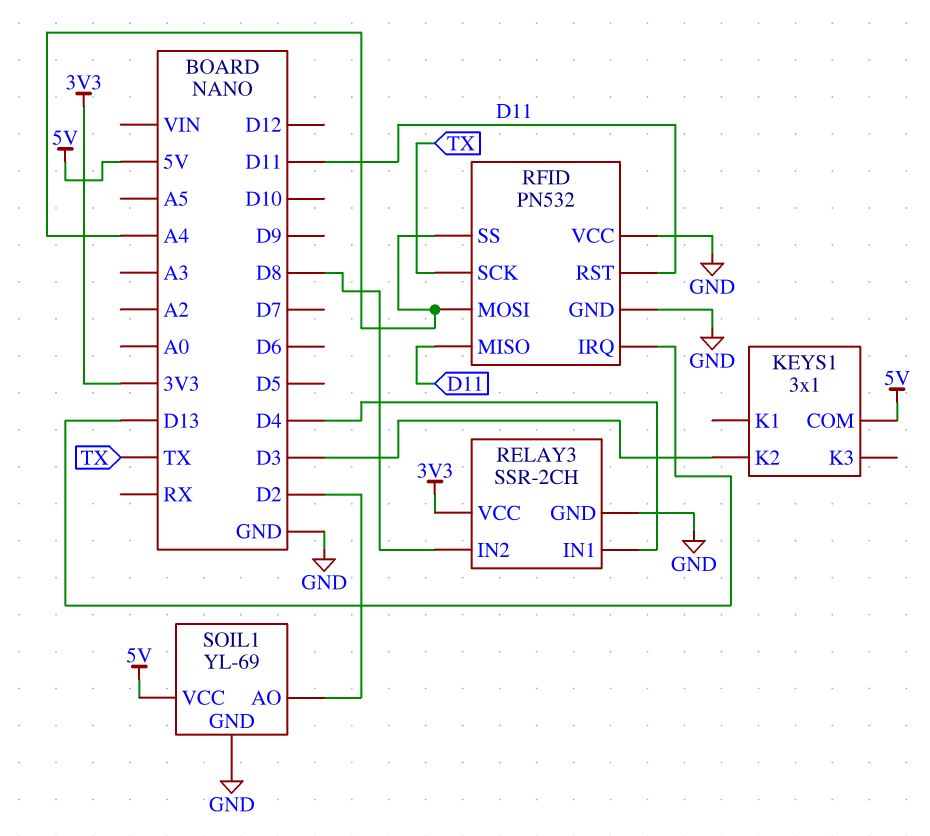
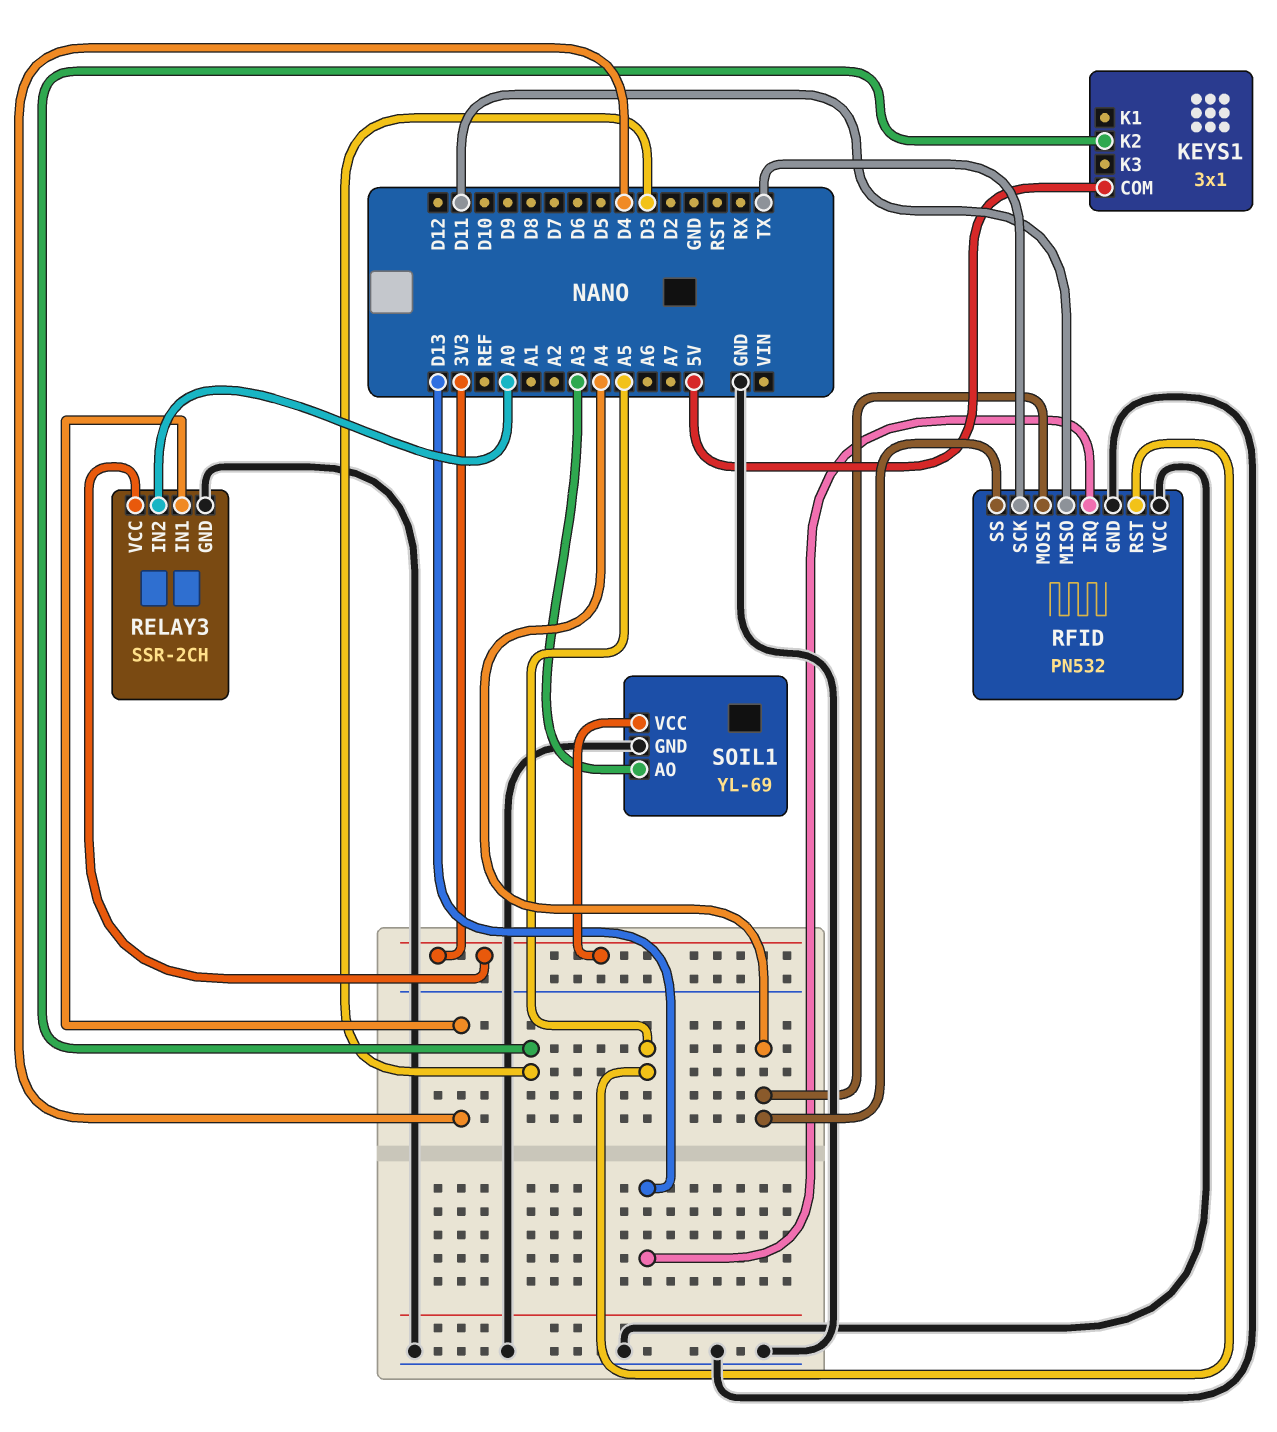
RELAY3 pin IN2: D8 -> A0
RFID pin RST: D11 -> A5
SOIL1 pin AO: D2 -> A3
SOIL1 pin VCC: 5V -> 3V3

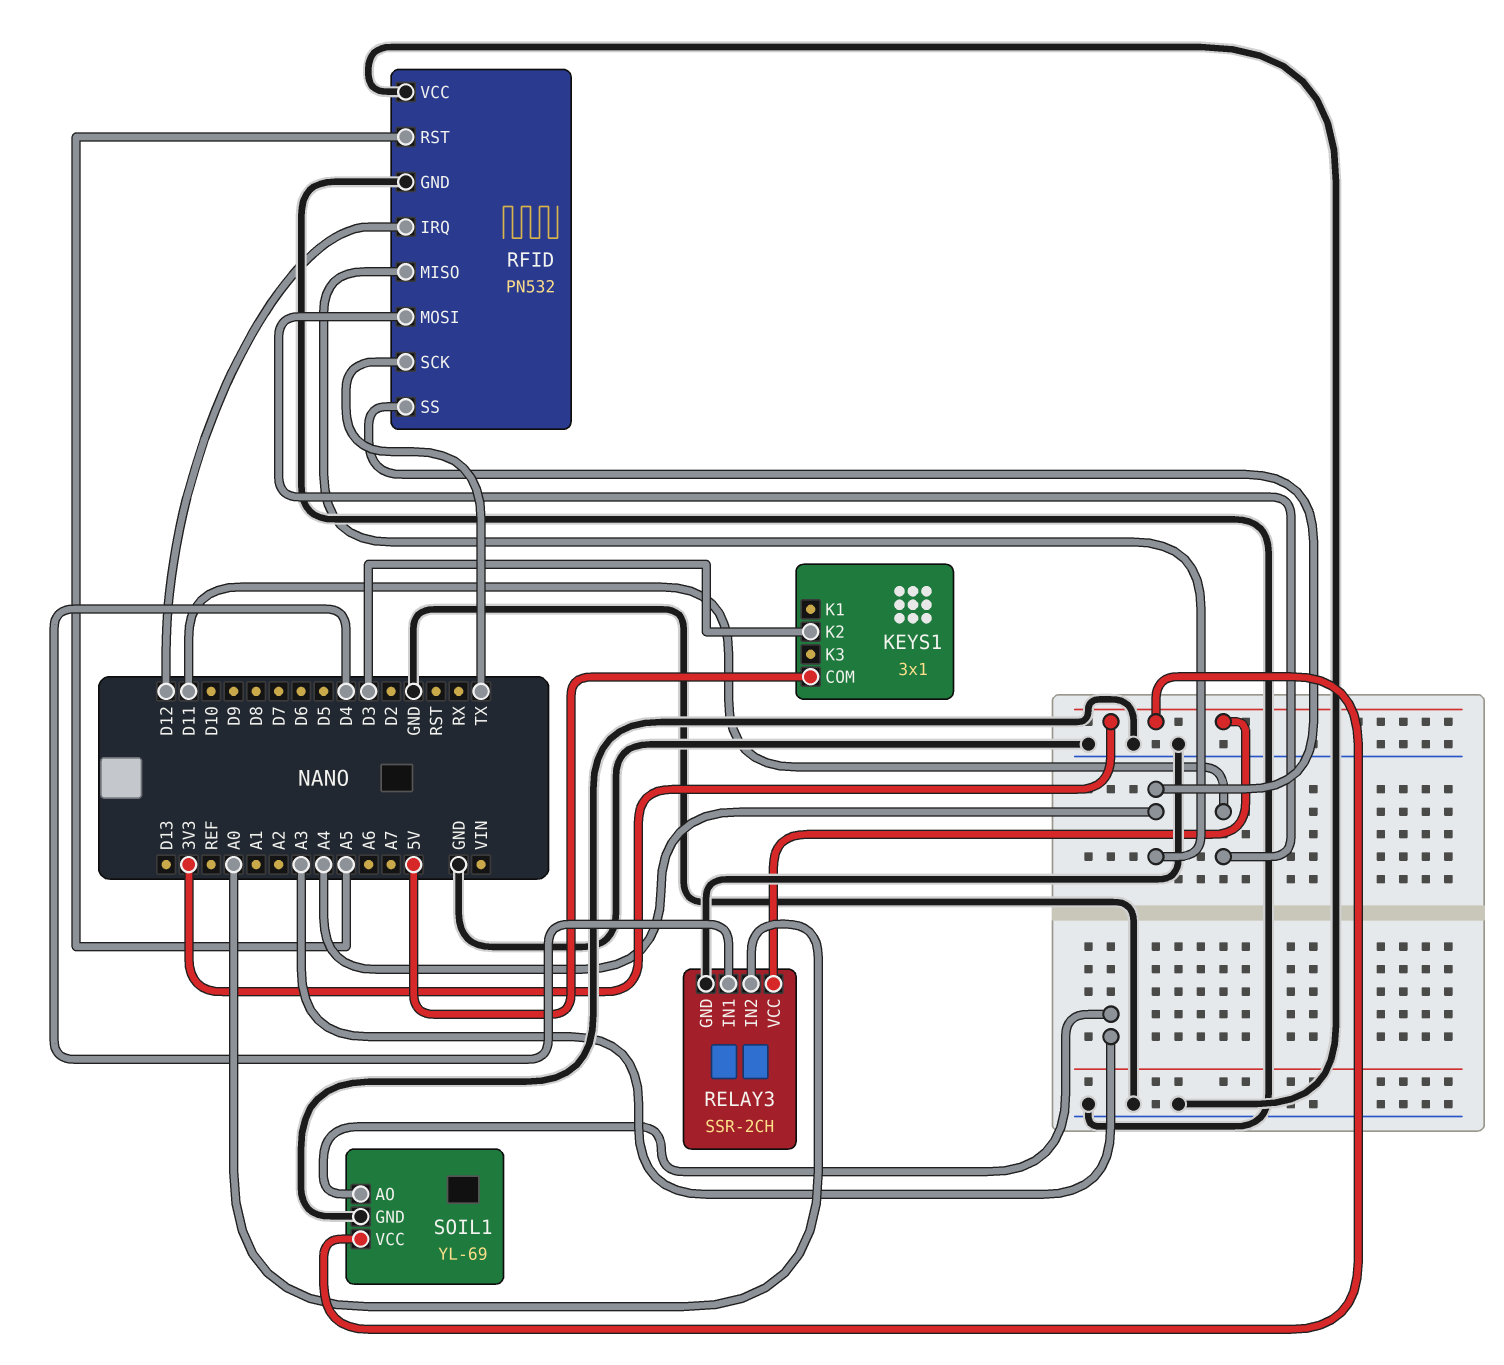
RFID pin IRQ: D13 -> D12
RFID pin MISO: D11 -> A4
RFID pin MOSI: A4 -> D11

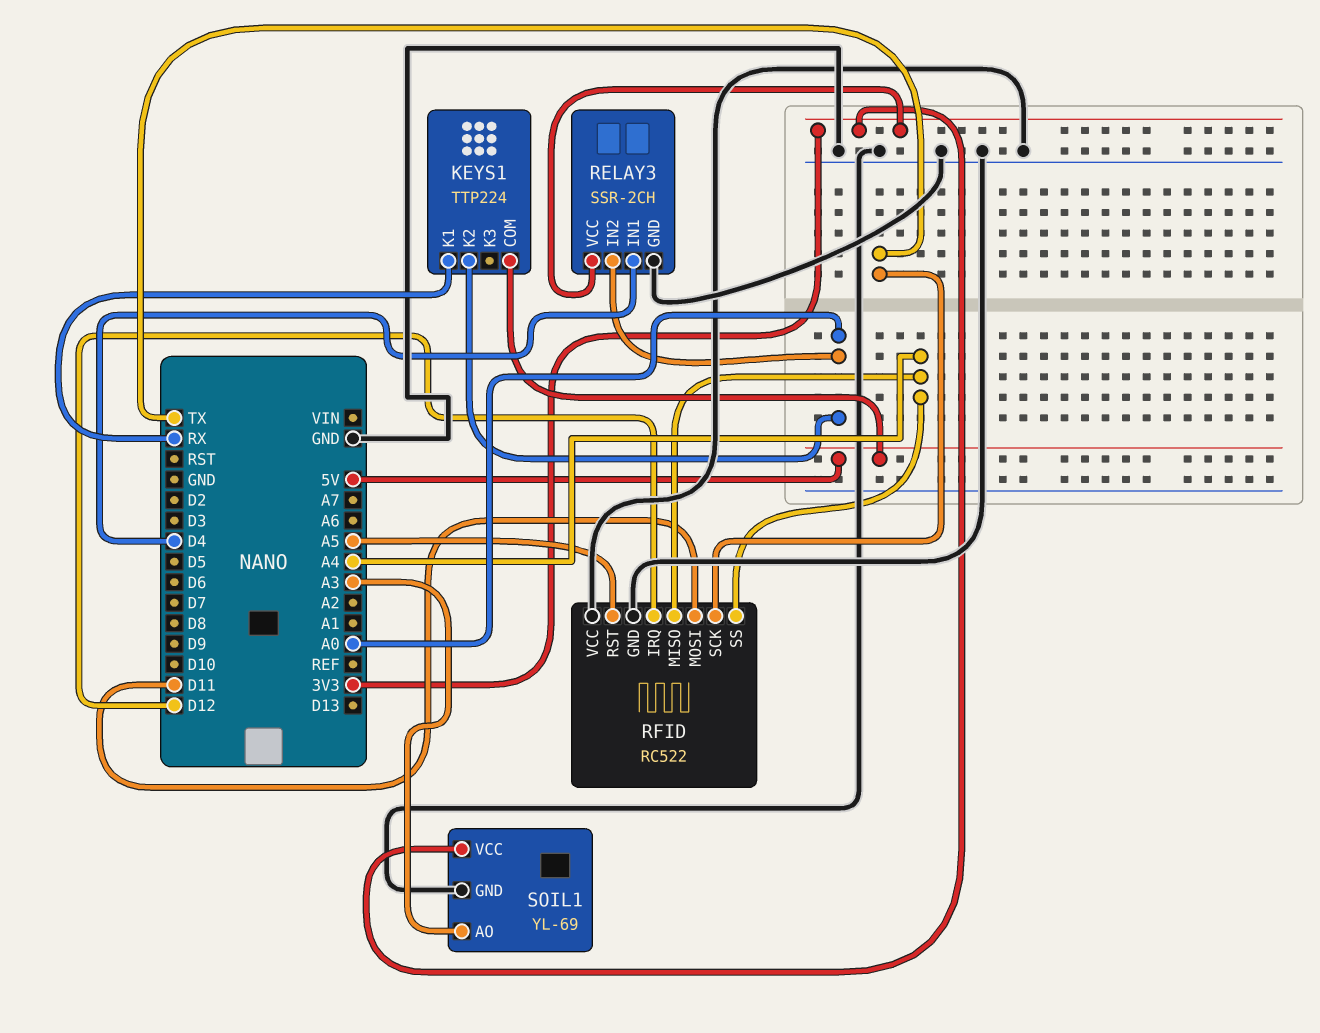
KEYS1: 3x1 -> TTP224
KEYS1 pin K1: none -> RX
KEYS1 pin K2: D3 -> A0
RFID: PN532 -> RC522

